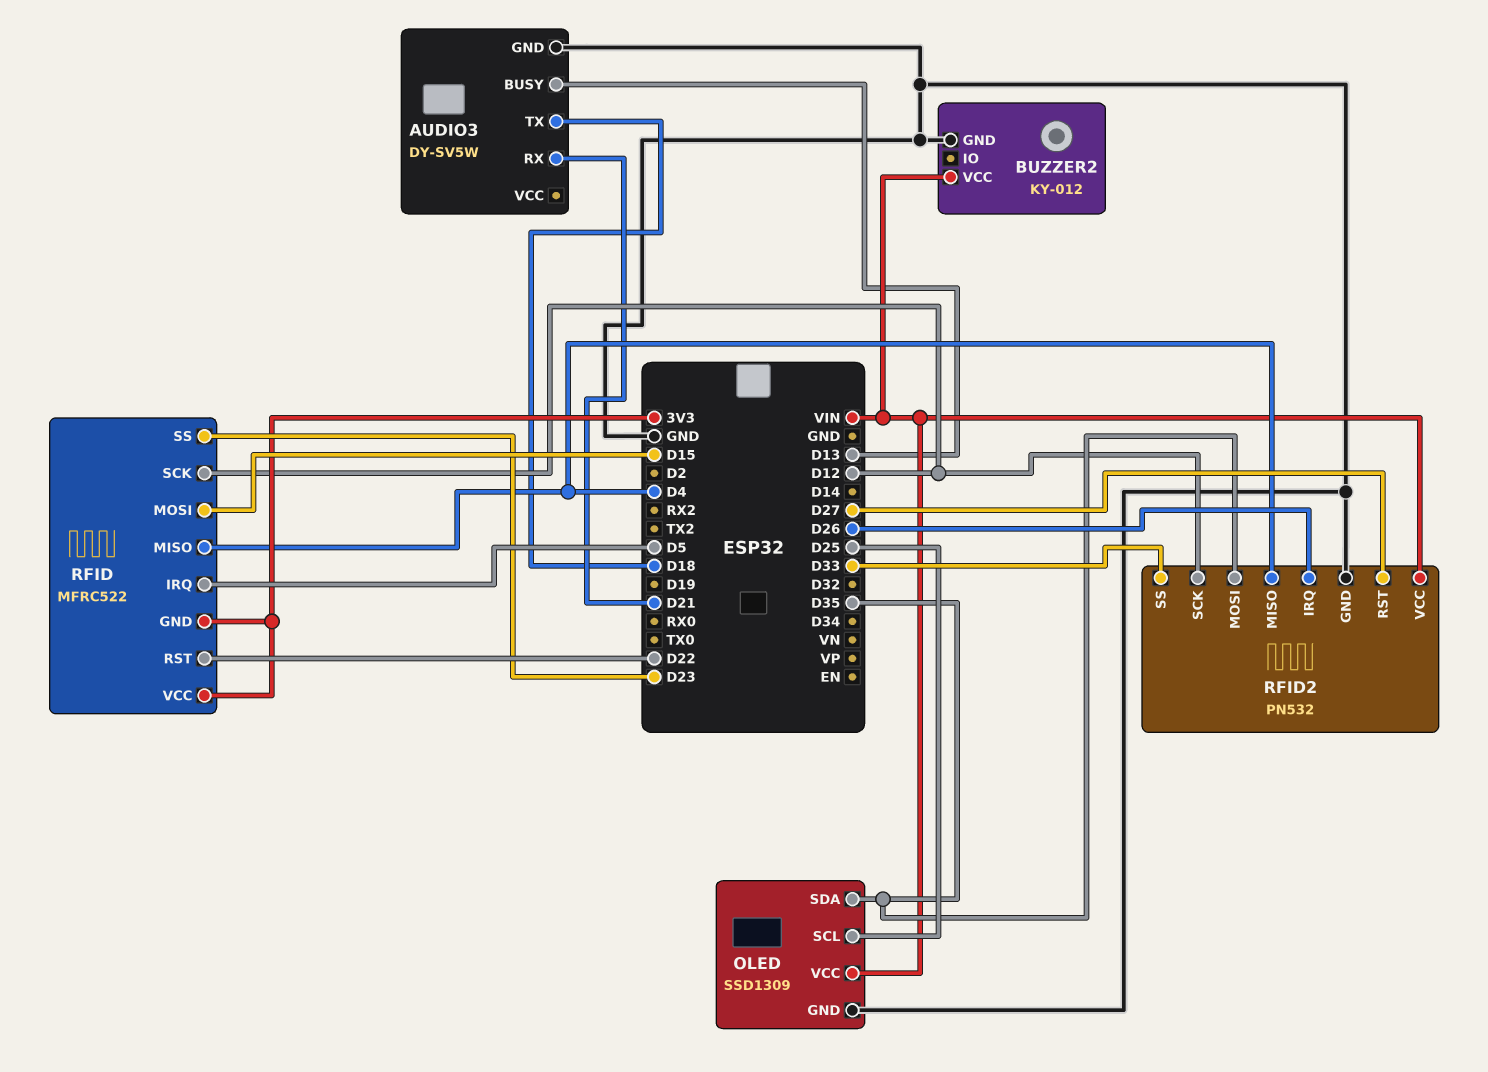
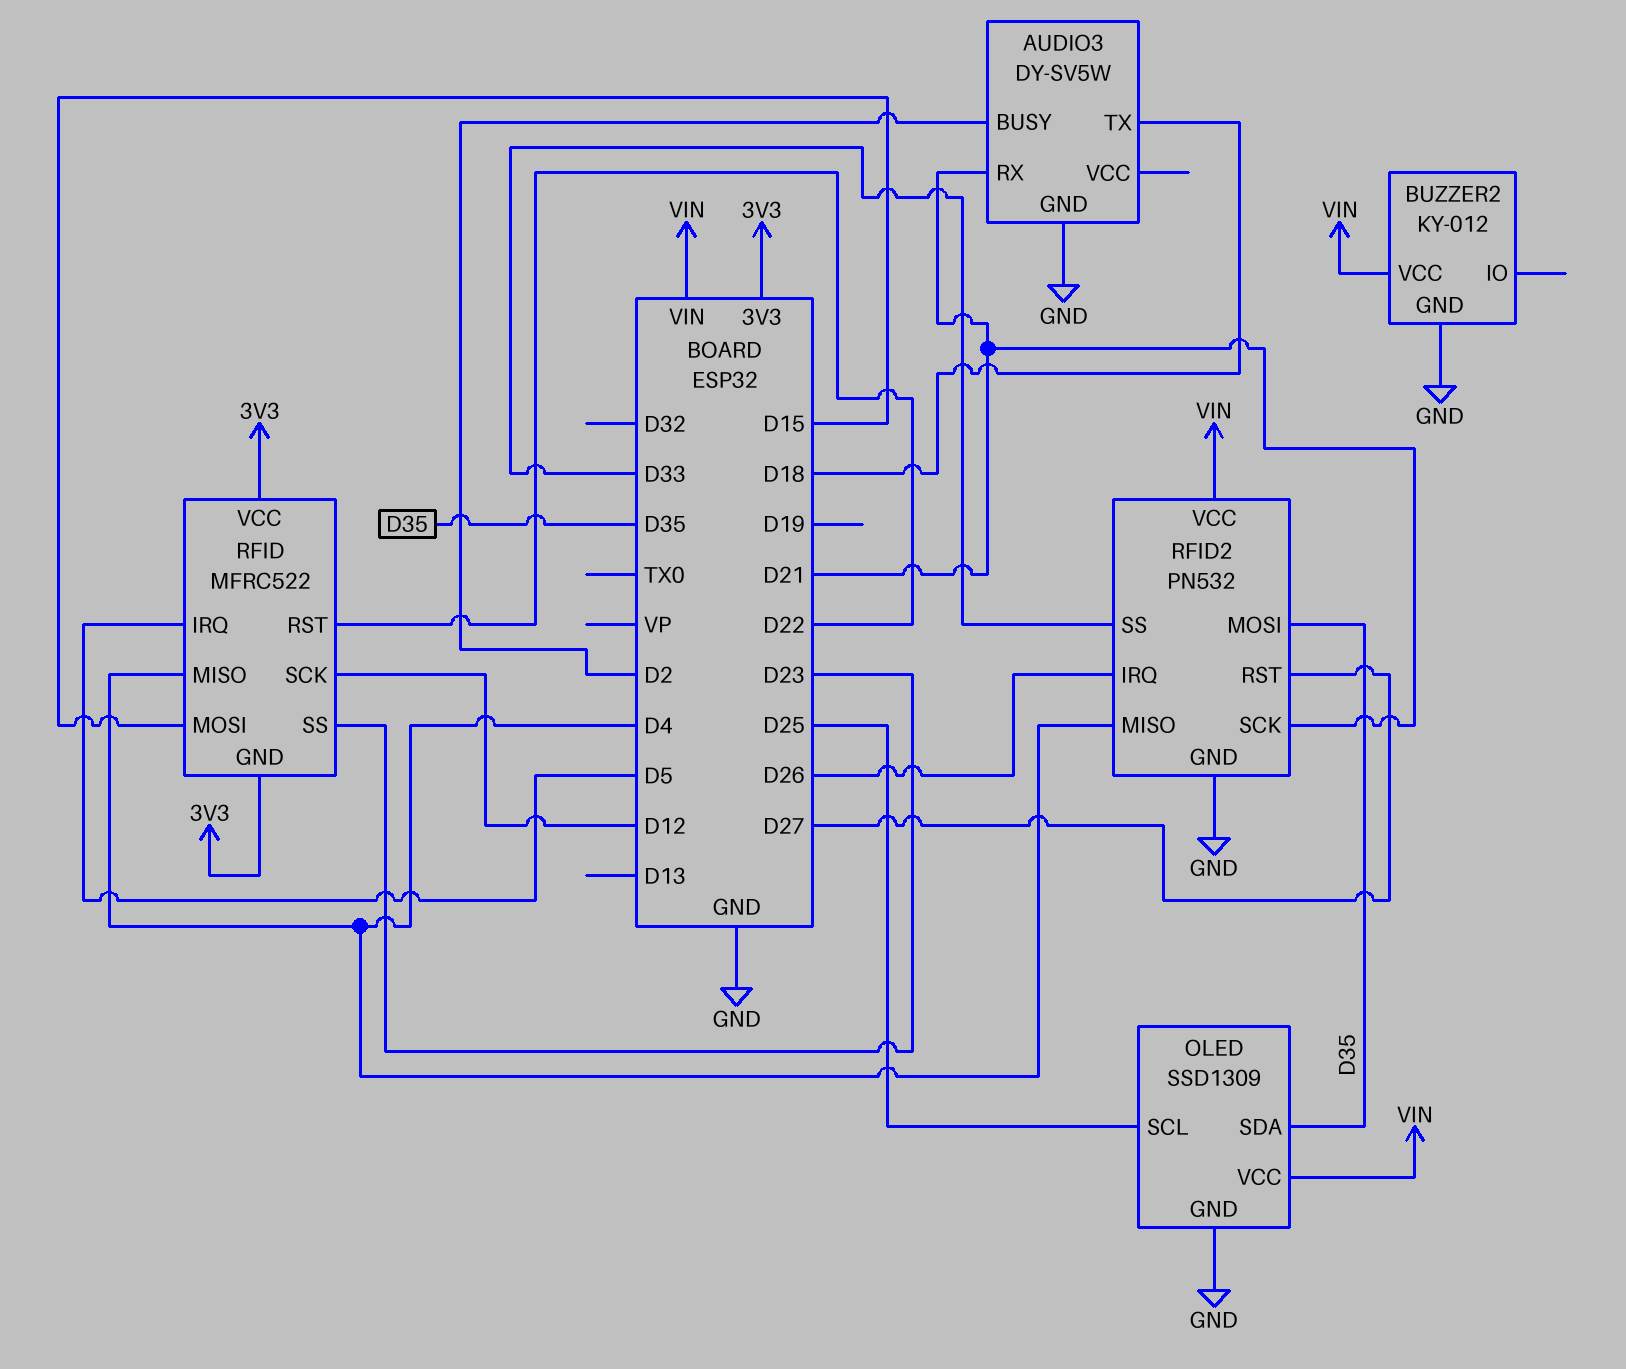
AUDIO3 pin BUSY: D13 -> D2
RFID2 pin SCK: D12 -> D21

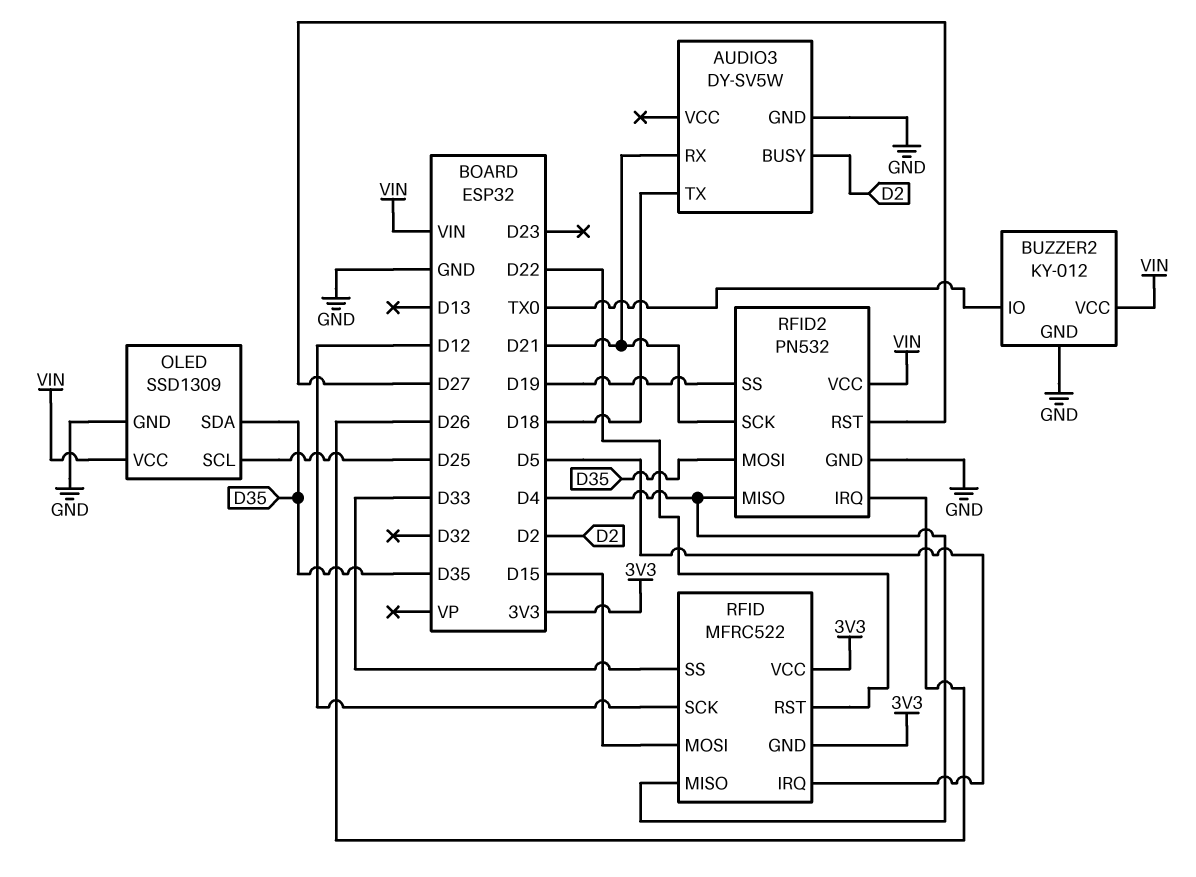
BUZZER2 pin IO: none -> TX0
RFID pin SS: D23 -> D33
RFID2 pin SS: D33 -> D19

